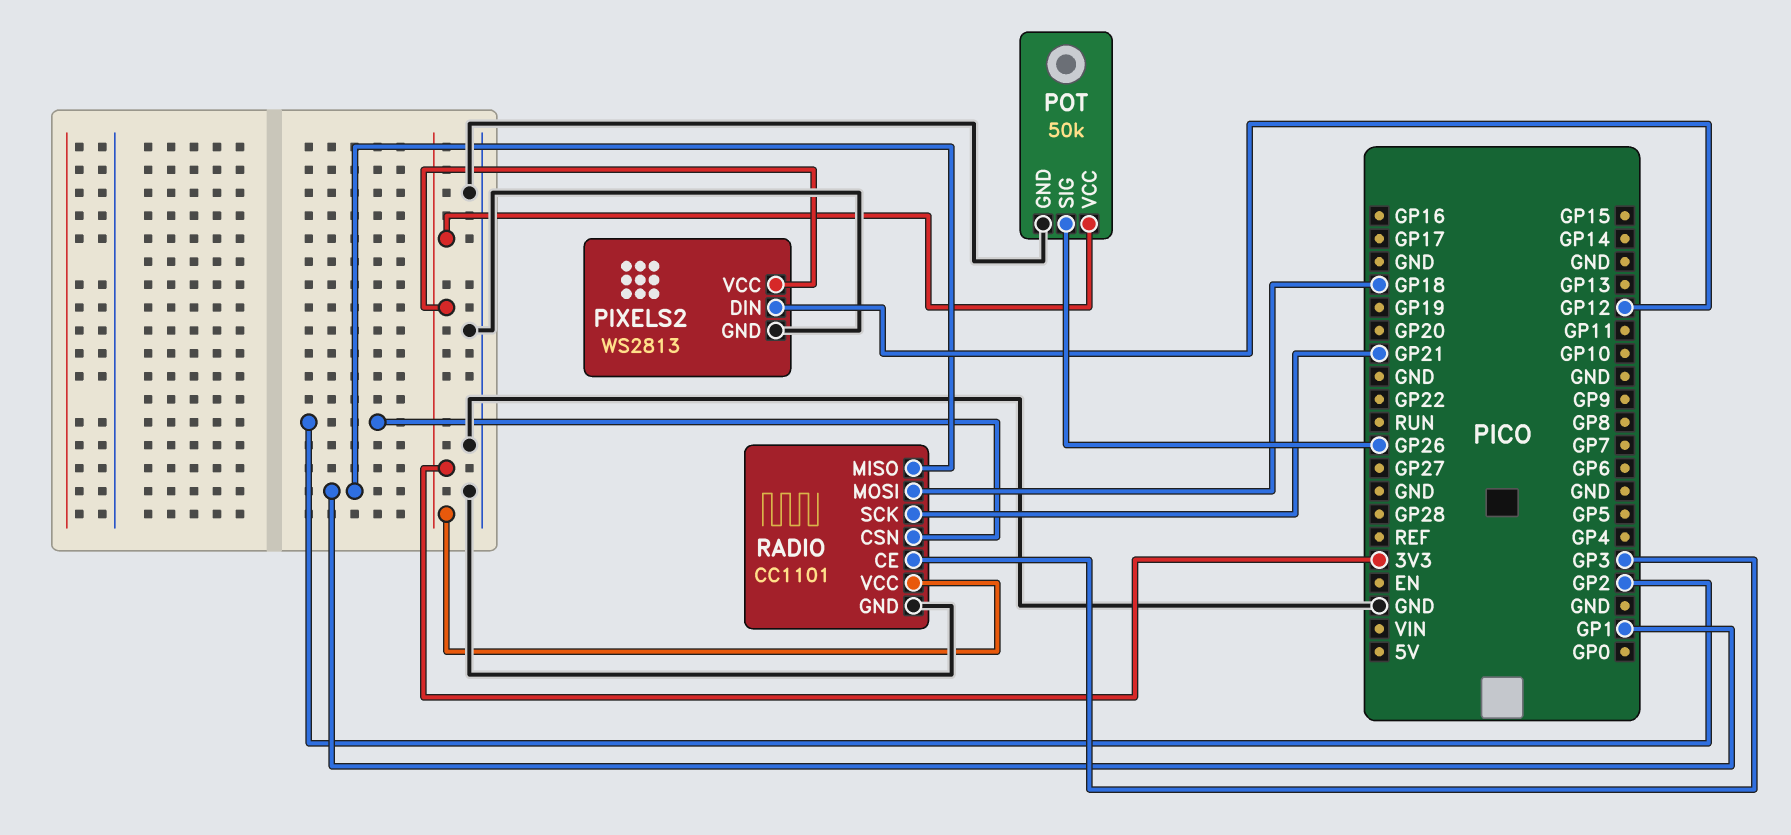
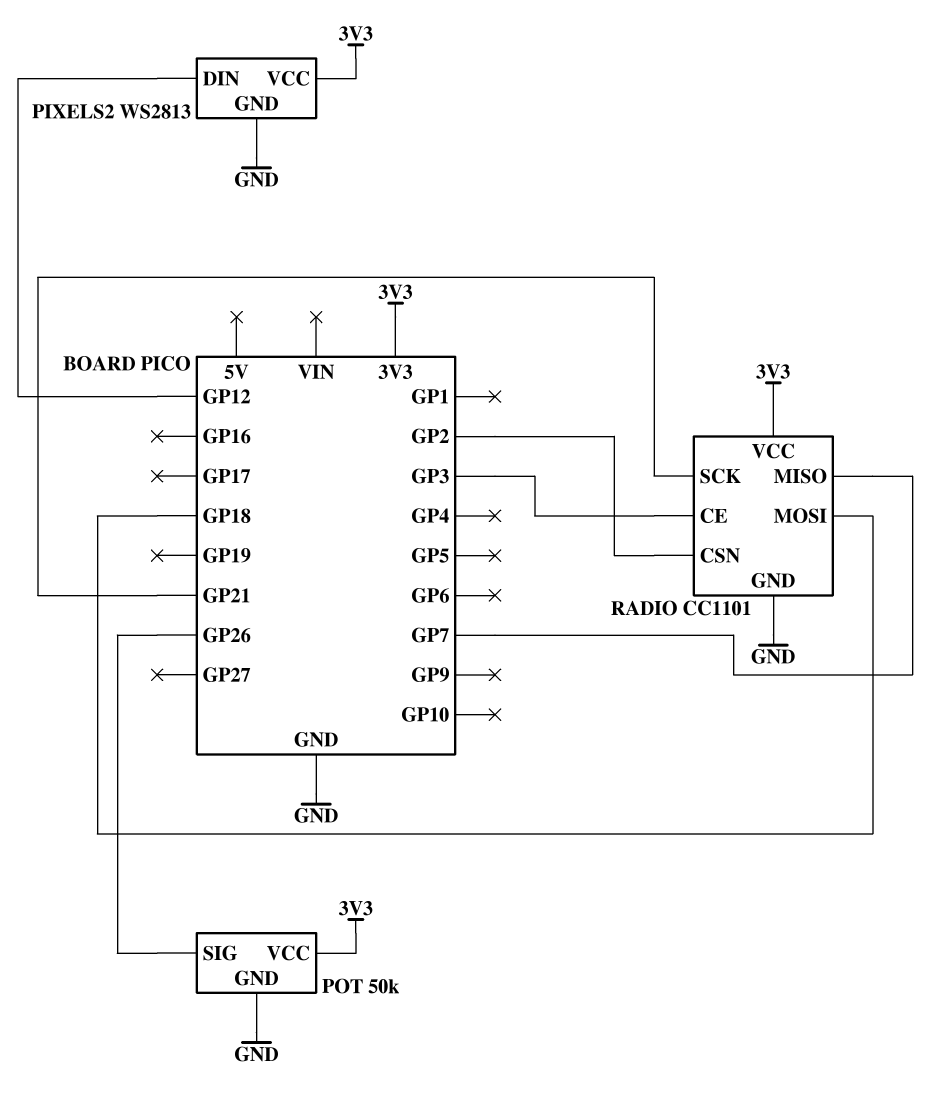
RADIO pin MISO: GP1 -> GP7

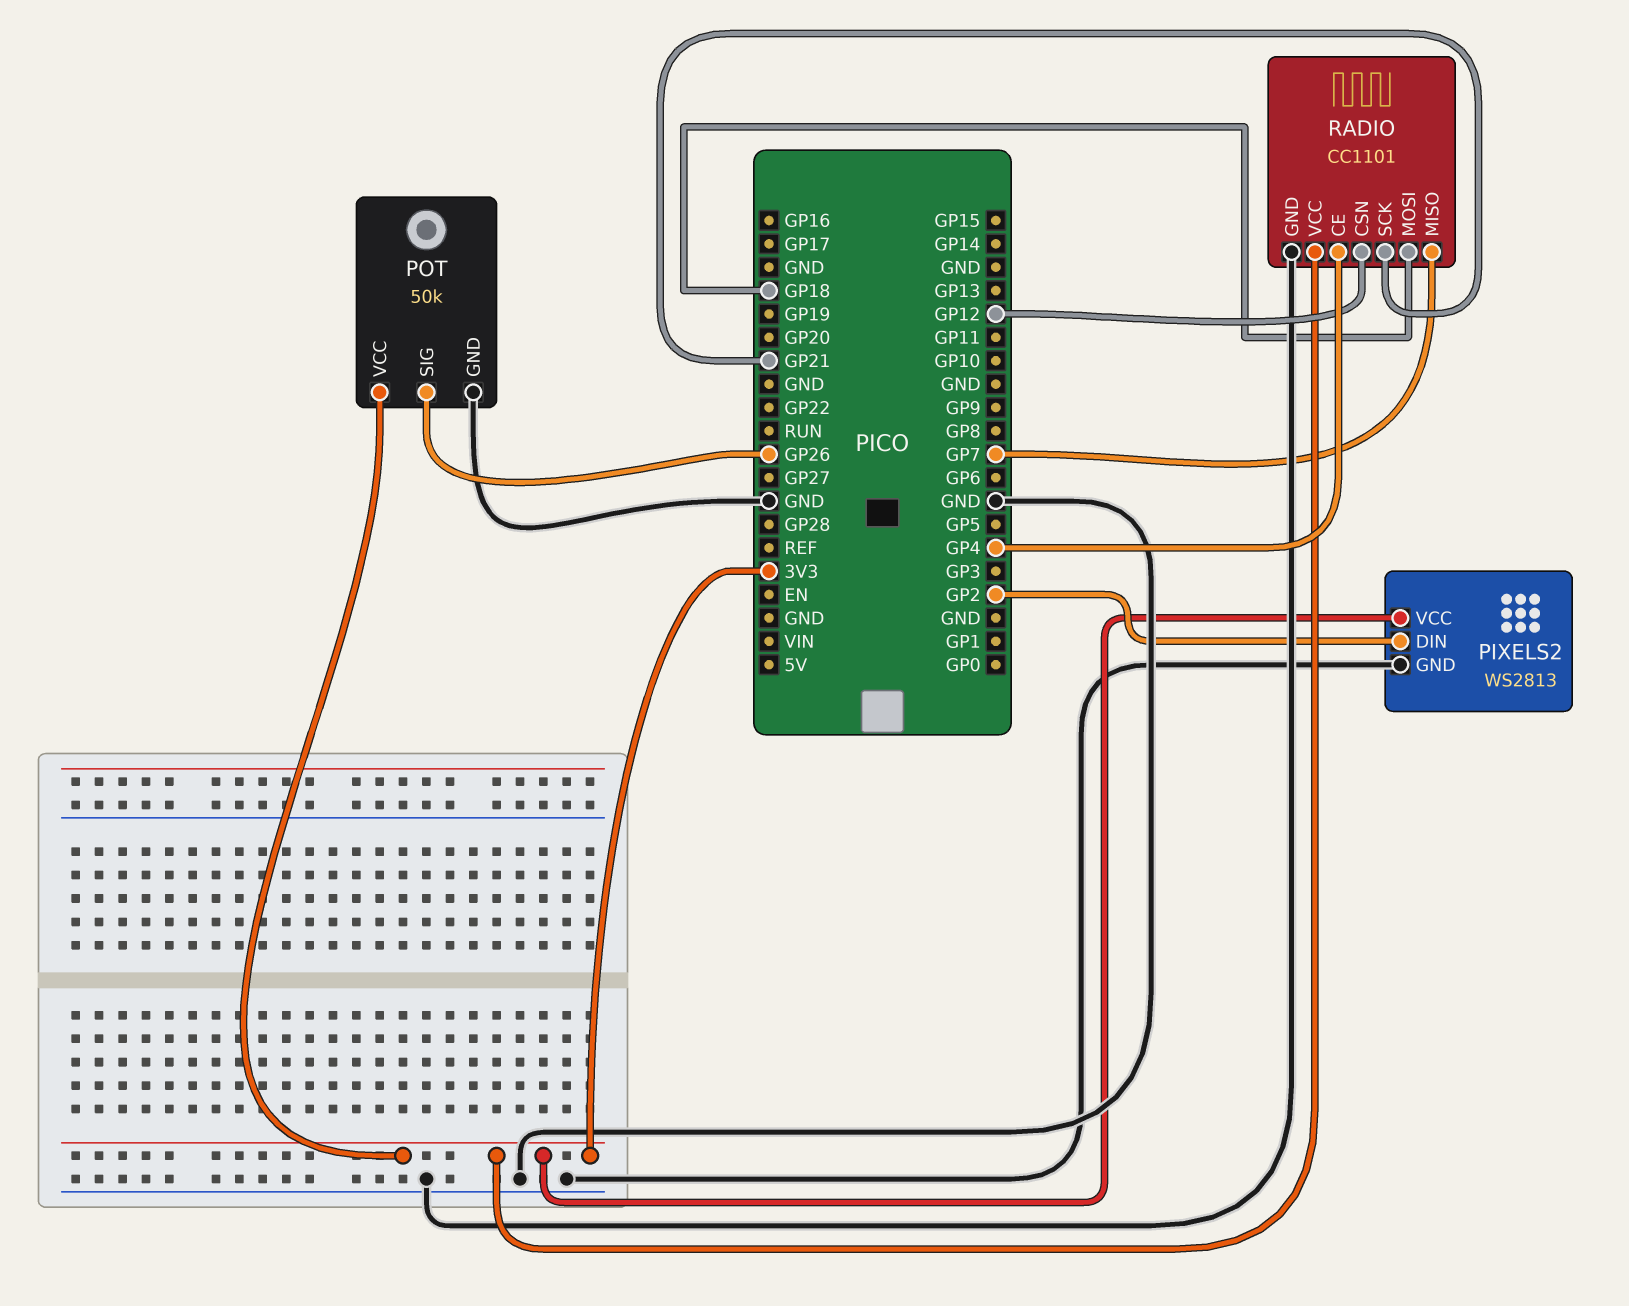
PIXELS2 pin DIN: GP12 -> GP2
RADIO pin CE: GP3 -> GP4
RADIO pin CSN: GP2 -> GP12

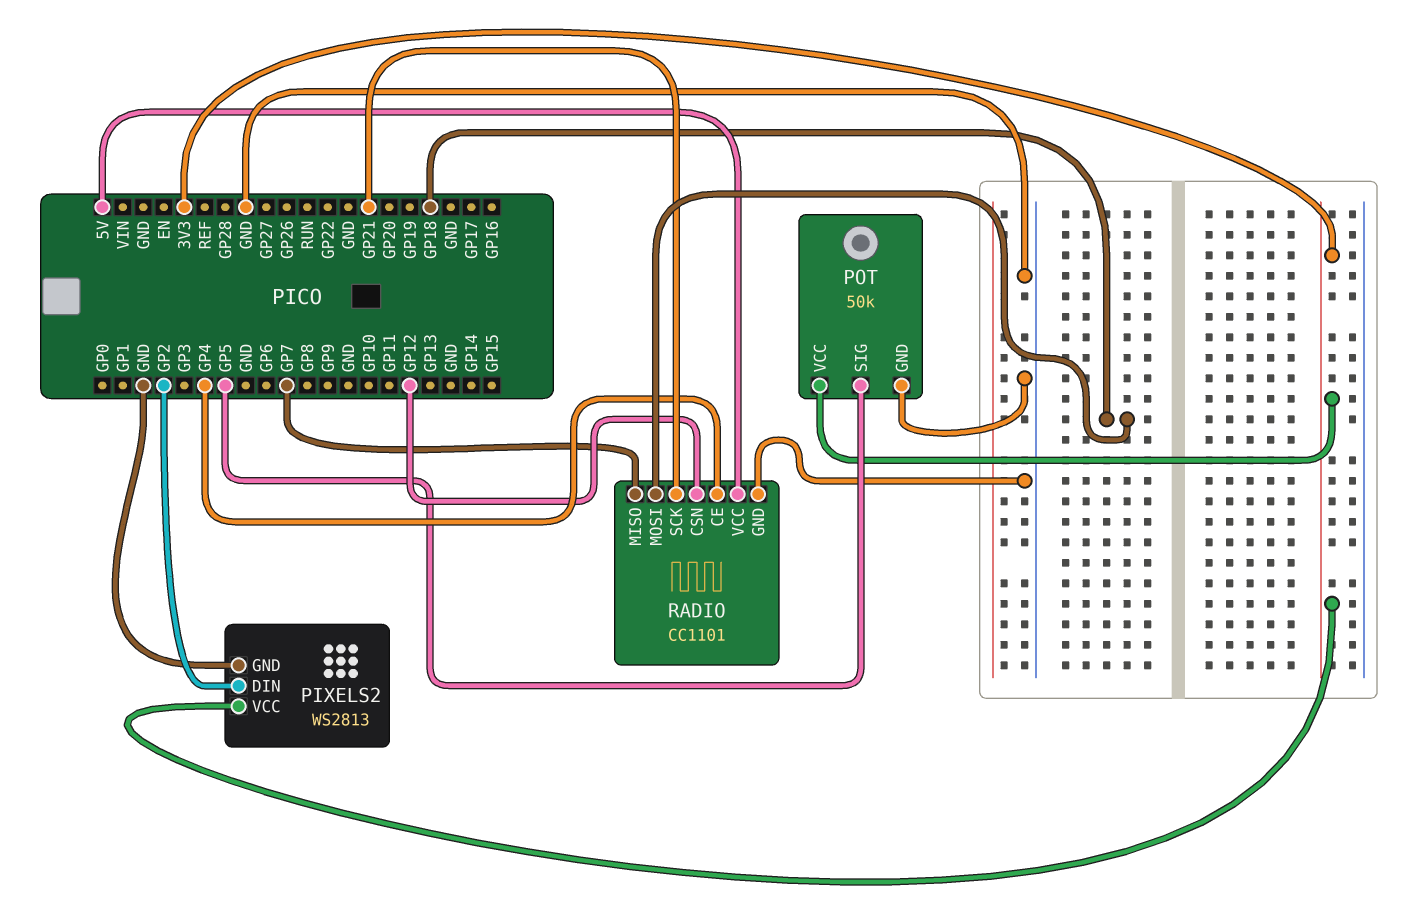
POT pin SIG: GP26 -> GP5
RADIO pin VCC: 3V3 -> 5V

